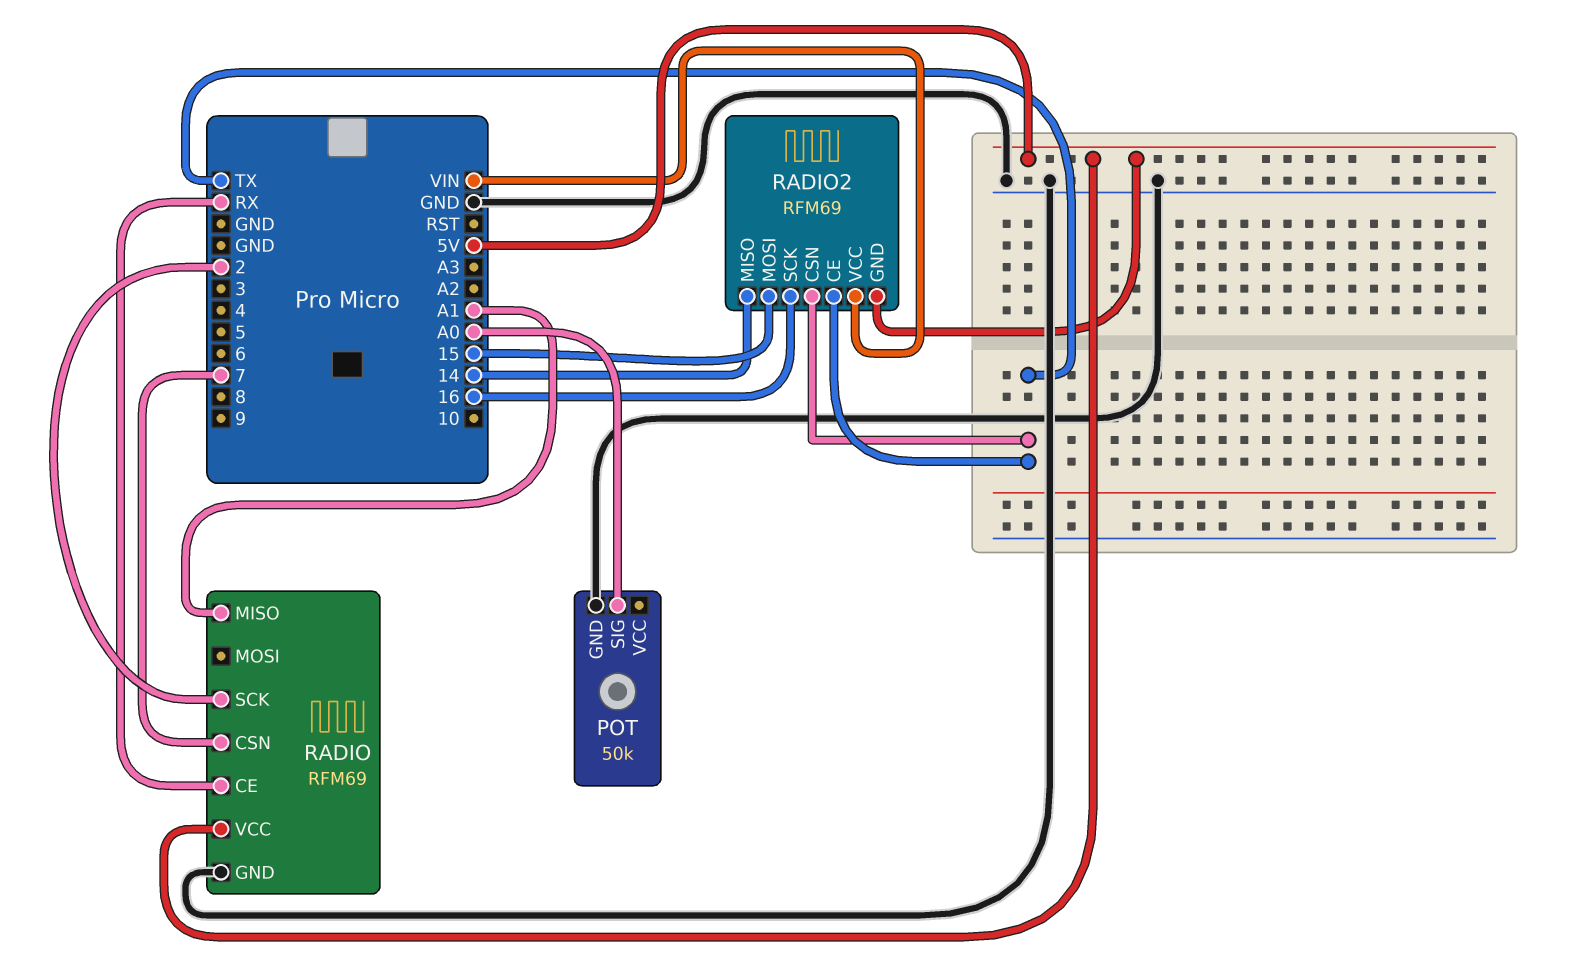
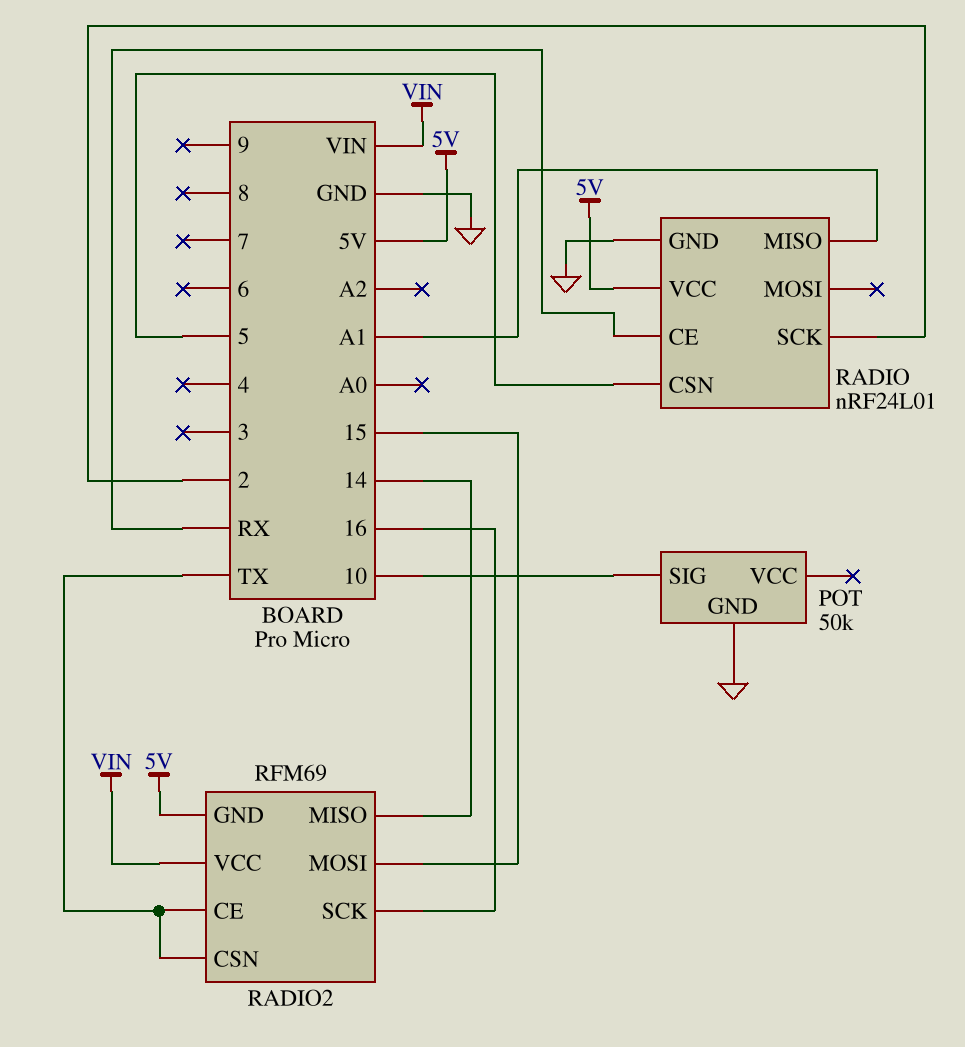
POT pin SIG: A0 -> 10
RADIO: RFM69 -> nRF24L01
RADIO pin CSN: 7 -> 5

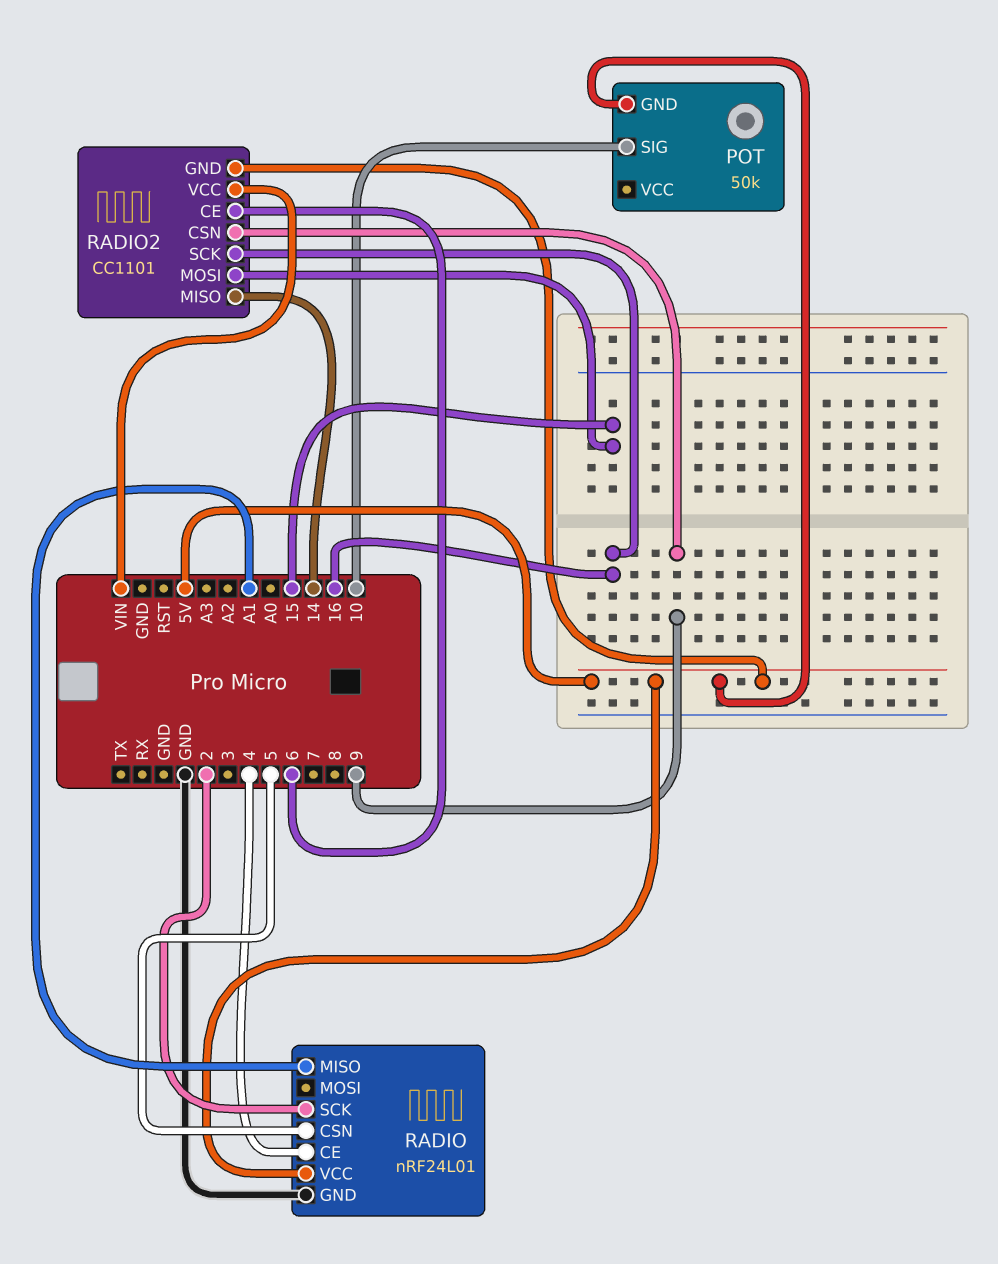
POT pin GND: GND -> 5V
RADIO pin CE: RX -> 4
RADIO2: RFM69 -> CC1101
RADIO2 pin CE: TX -> 6
RADIO2 pin CSN: TX -> 9

